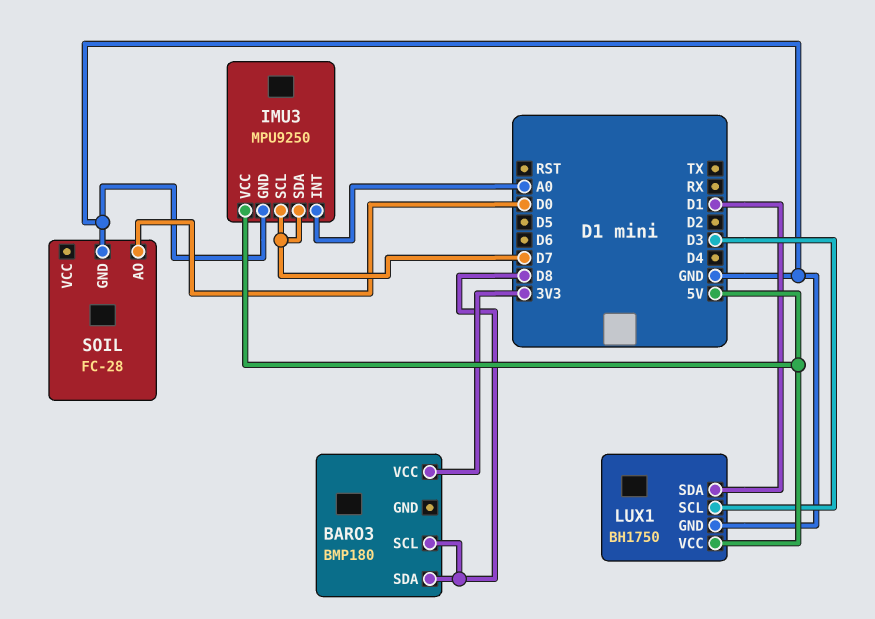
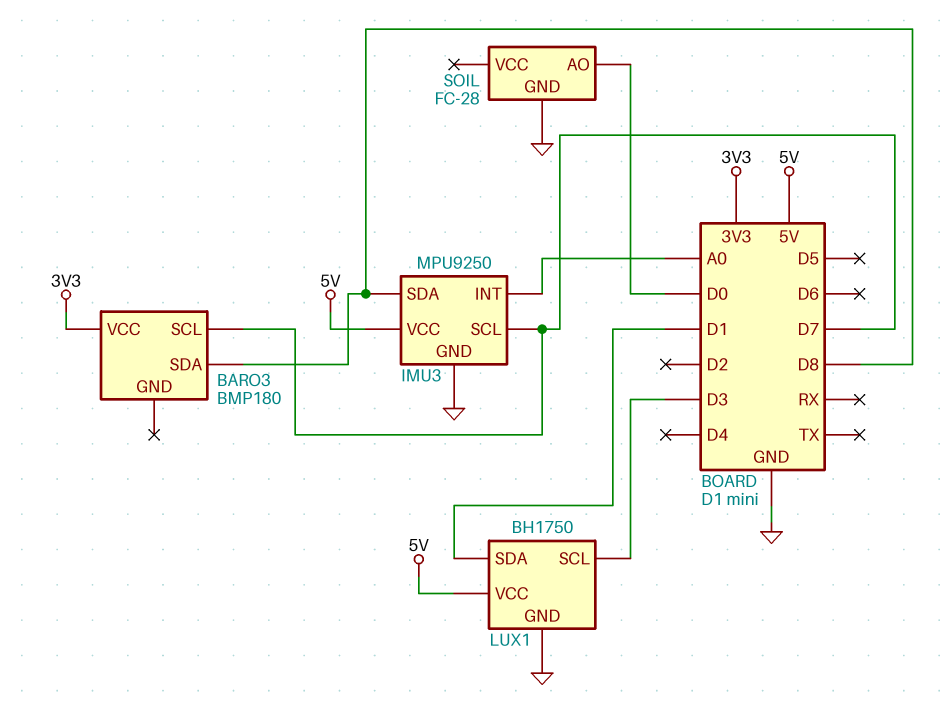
BARO3 pin SCL: D8 -> D7
IMU3 pin SDA: D7 -> D8

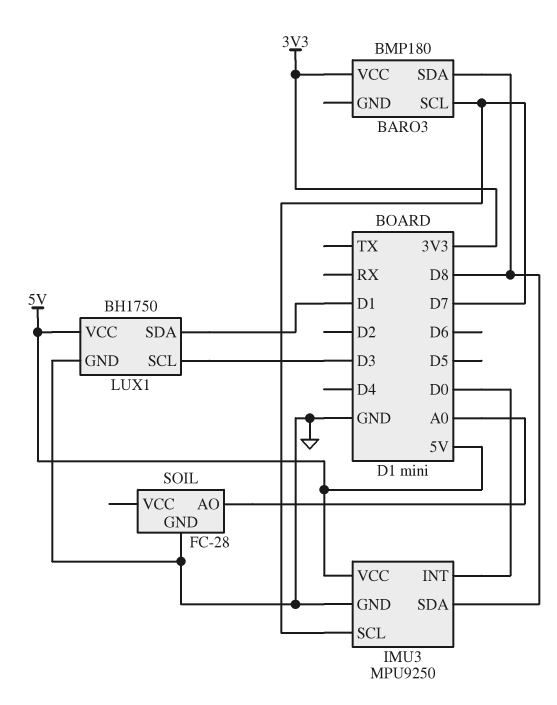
IMU3 pin INT: A0 -> D0
SOIL pin AO: D0 -> A0

